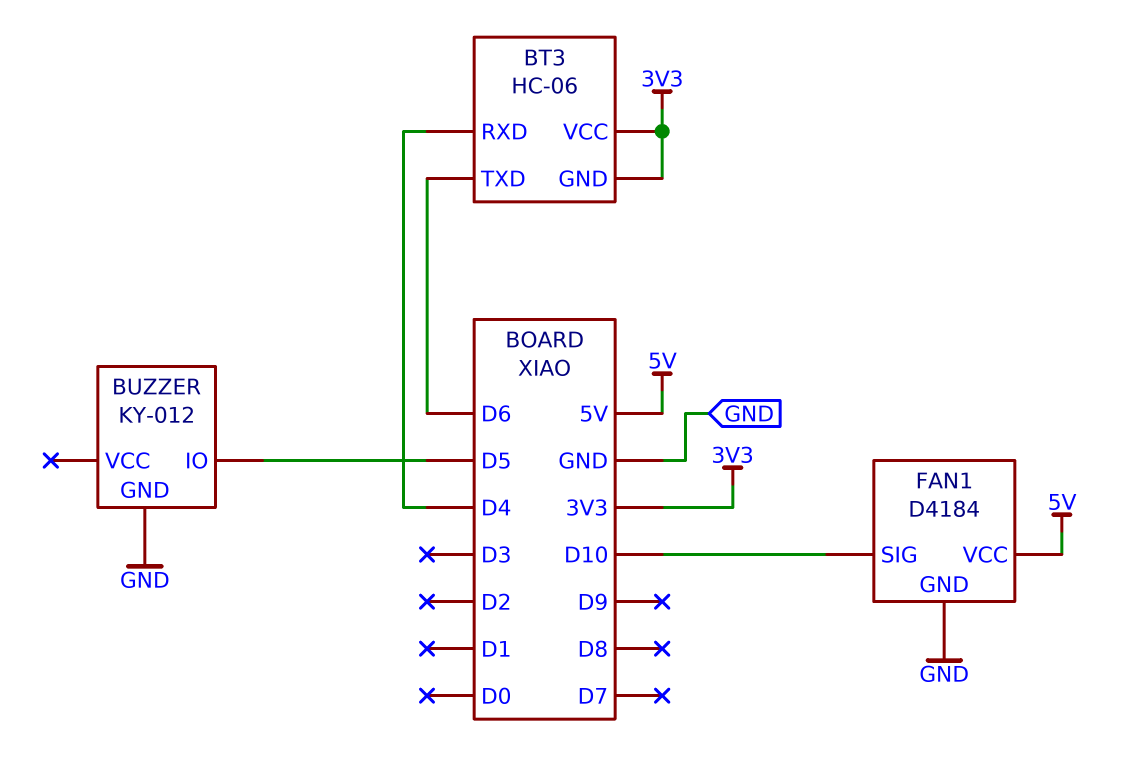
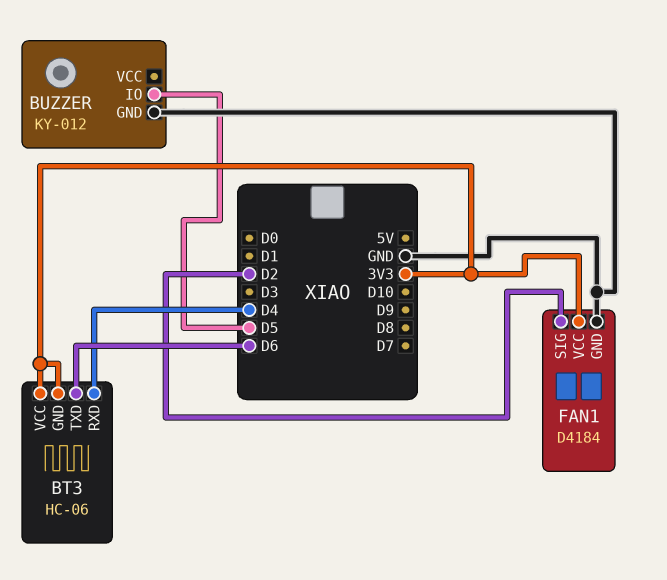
FAN1 pin SIG: D10 -> D2
FAN1 pin VCC: 5V -> 3V3

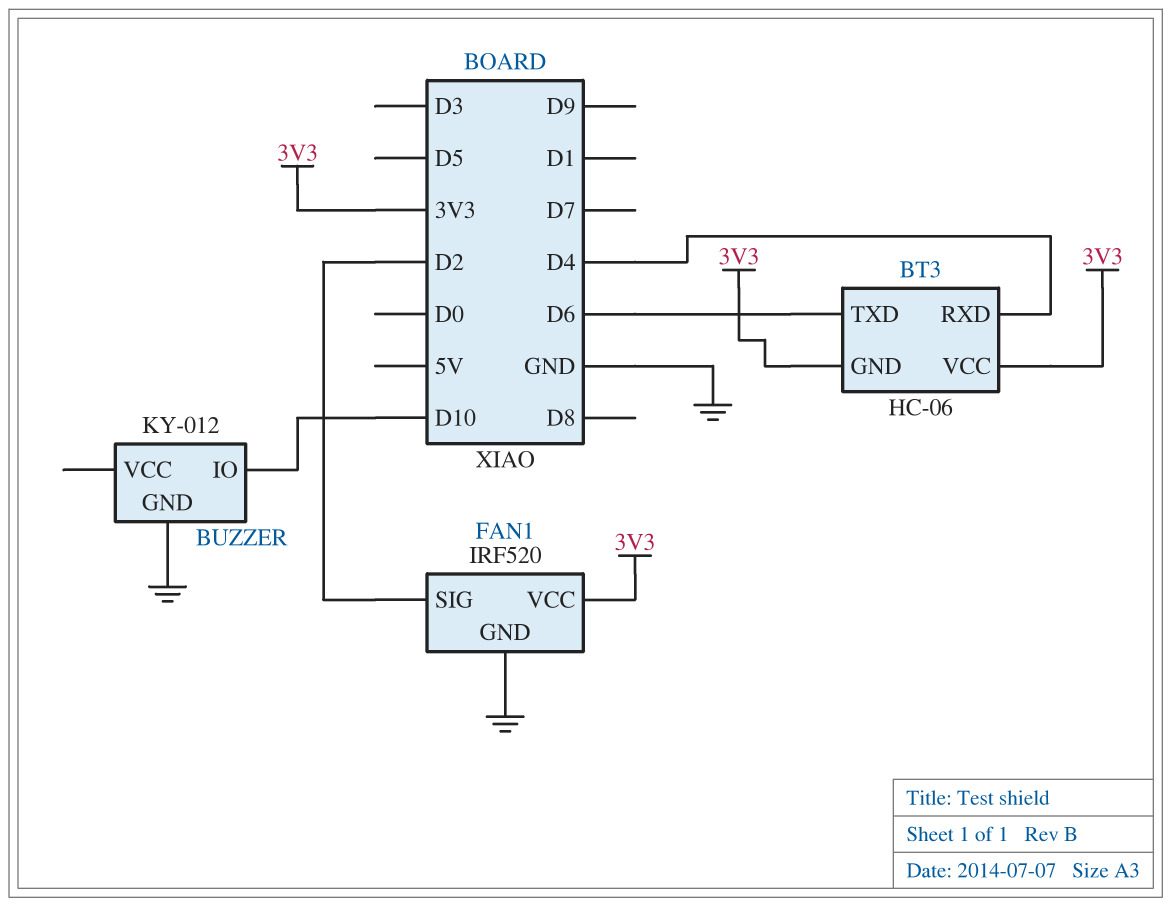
BUZZER pin IO: D5 -> D10
FAN1: D4184 -> IRF520

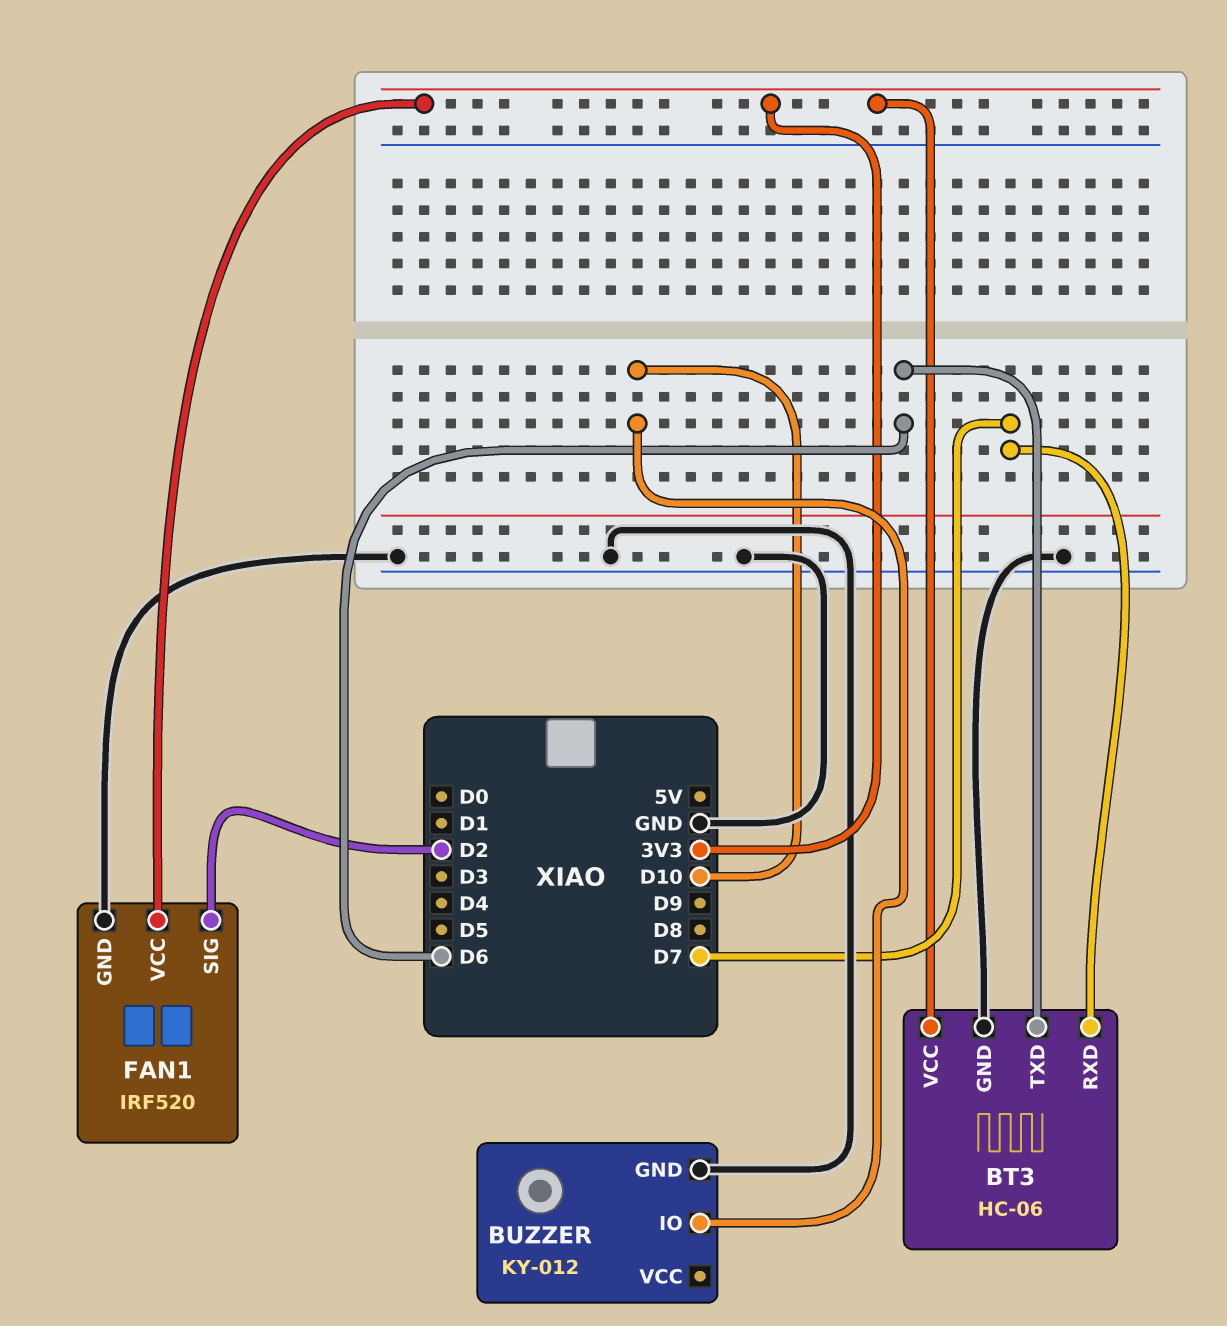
BT3 pin GND: 3V3 -> GND
BT3 pin RXD: D4 -> D7

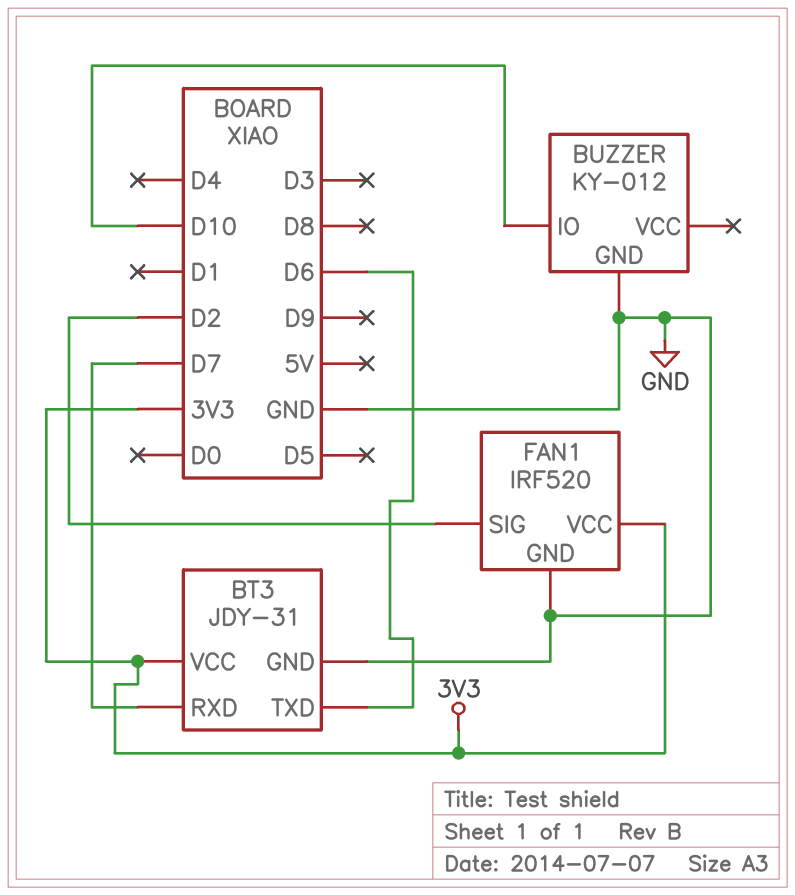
BT3: HC-06 -> JDY-31

